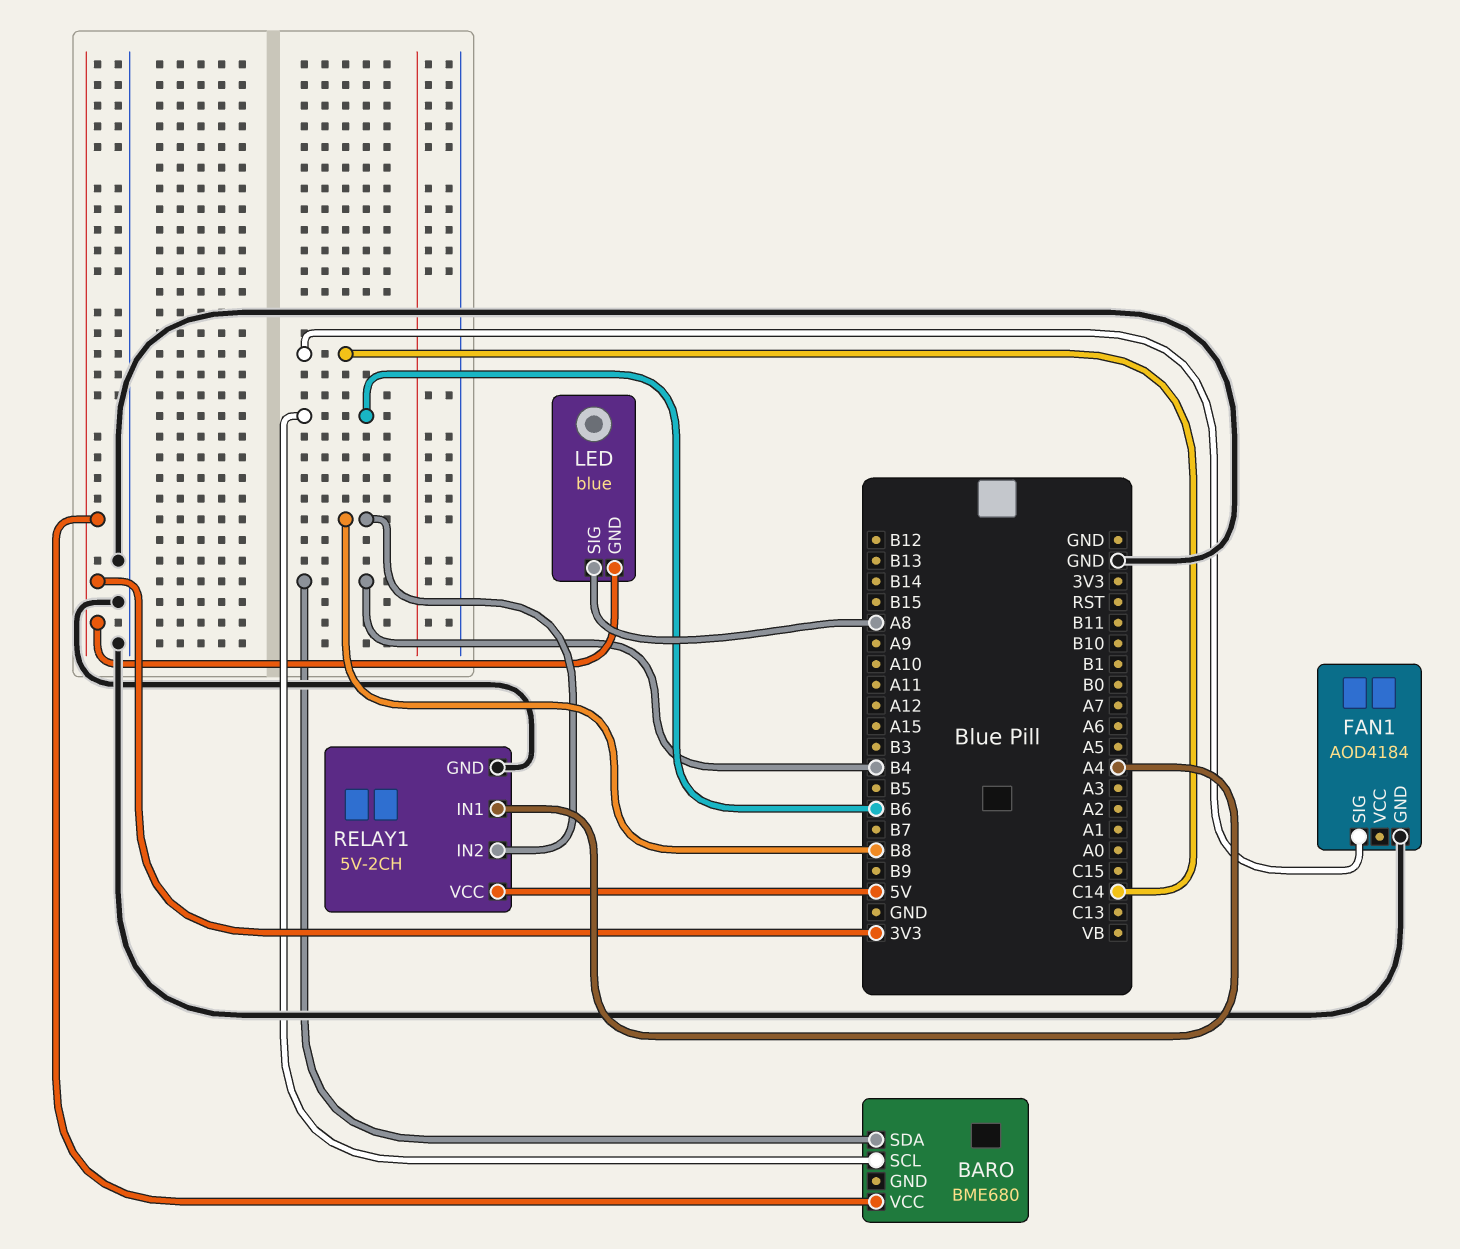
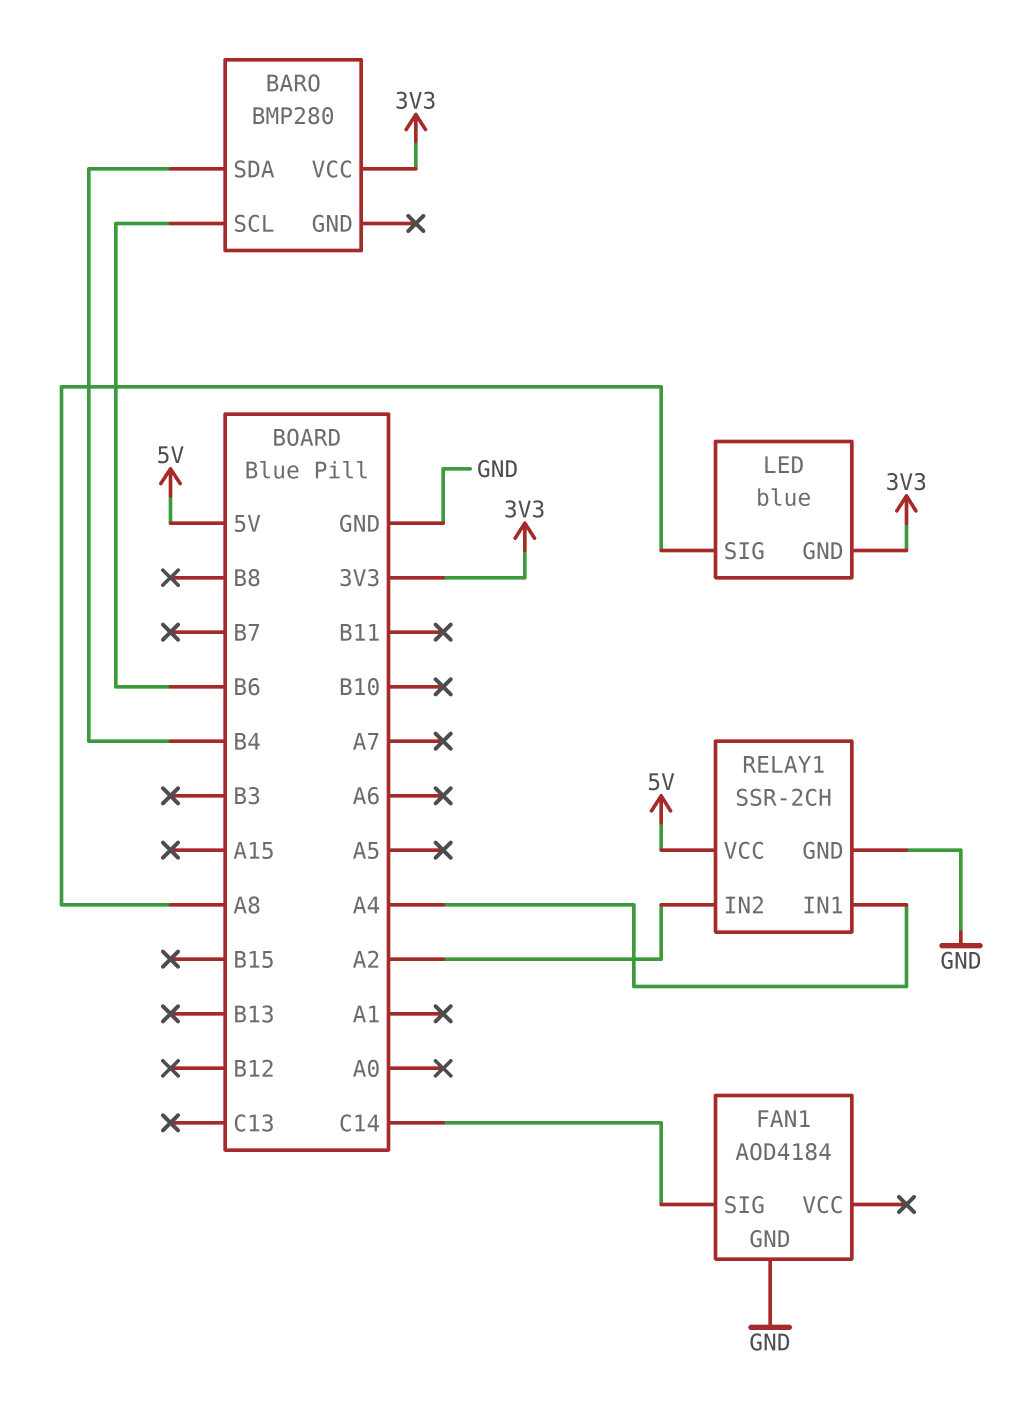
BARO: BME680 -> BMP280
RELAY1: 5V-2CH -> SSR-2CH
RELAY1 pin IN2: B8 -> A2

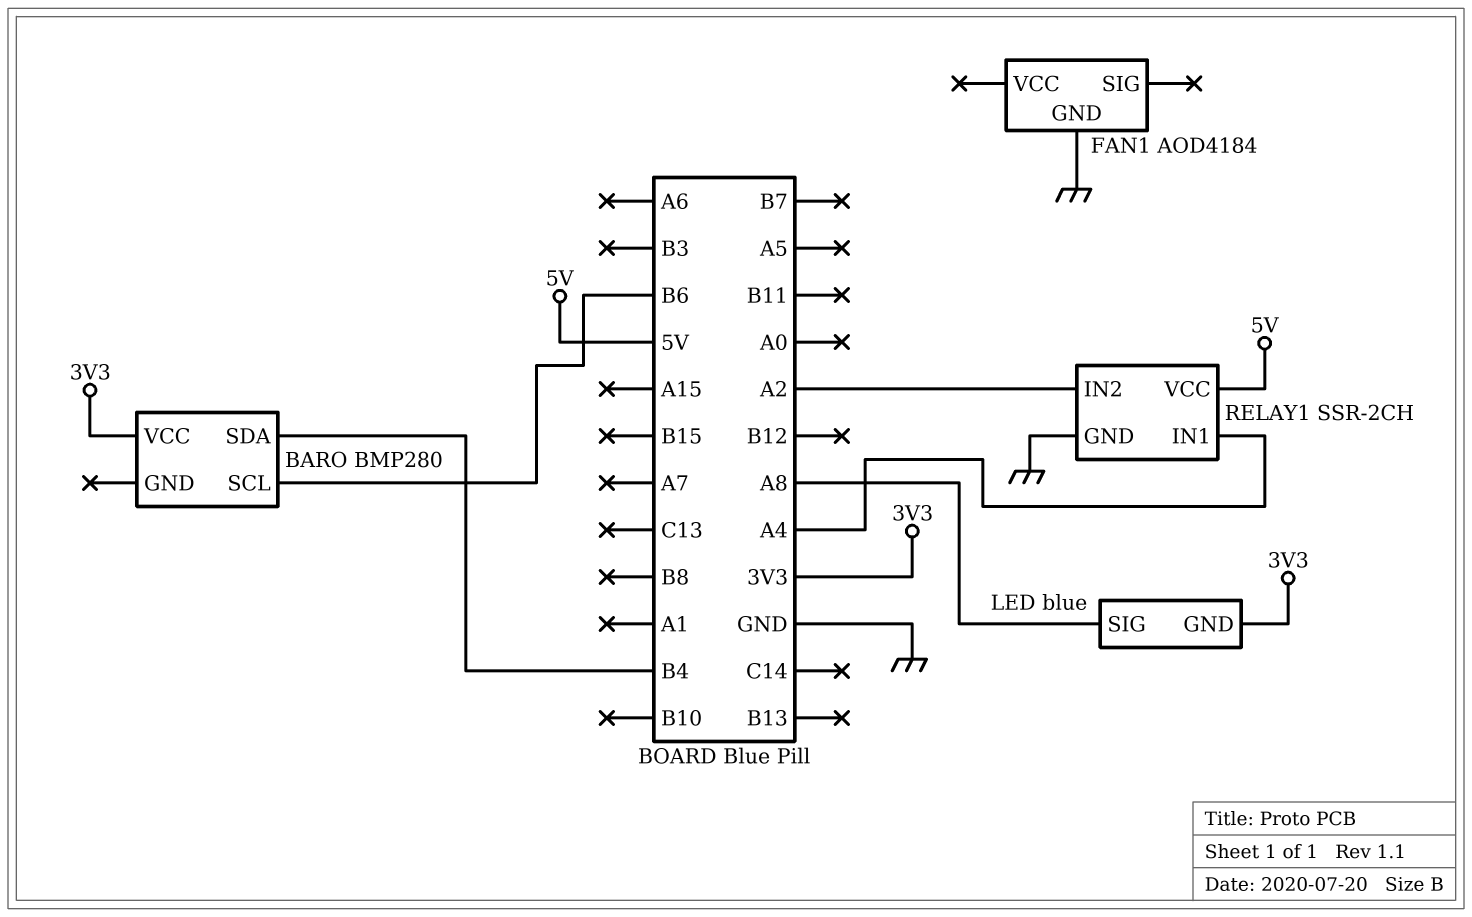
FAN1 pin SIG: C14 -> none

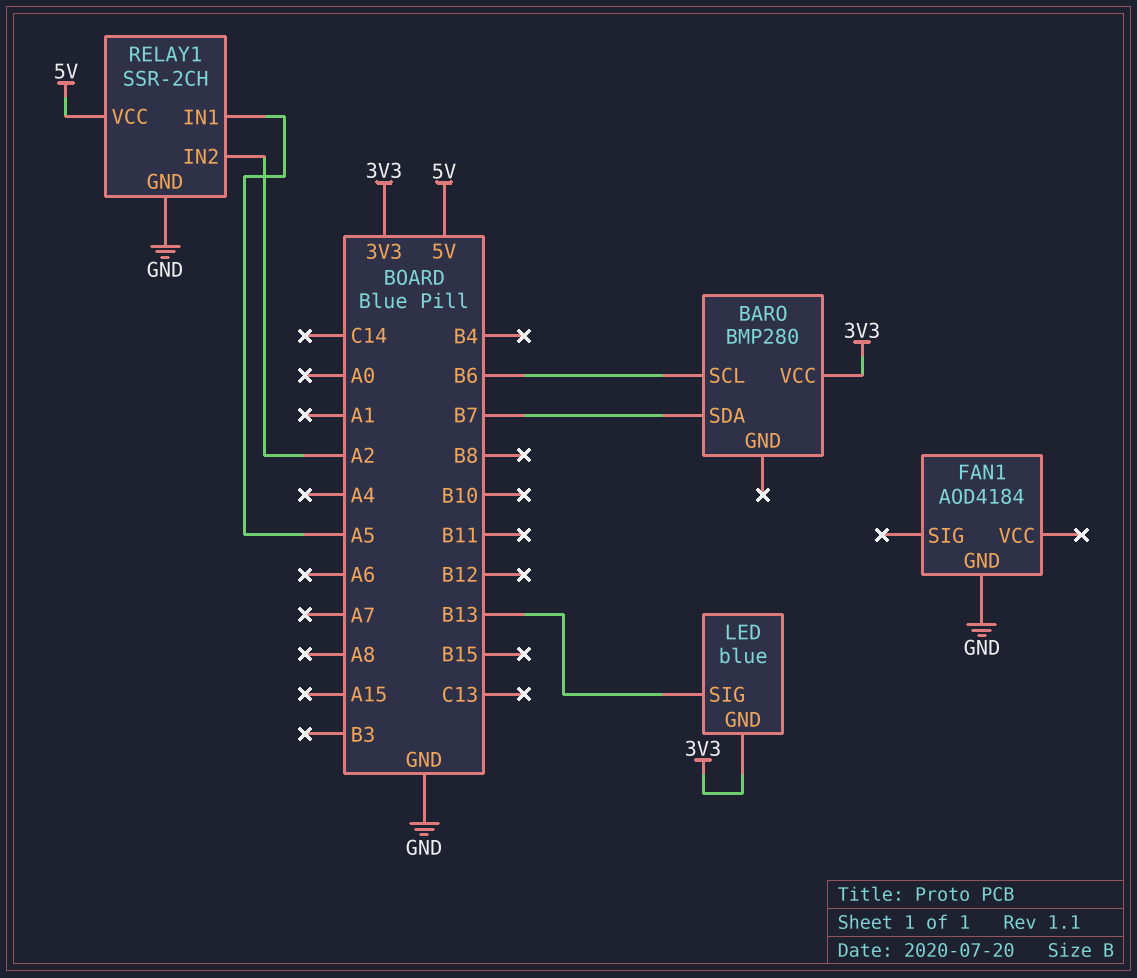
BARO pin SDA: B4 -> B7
LED pin SIG: A8 -> B13
RELAY1 pin IN1: A4 -> A5

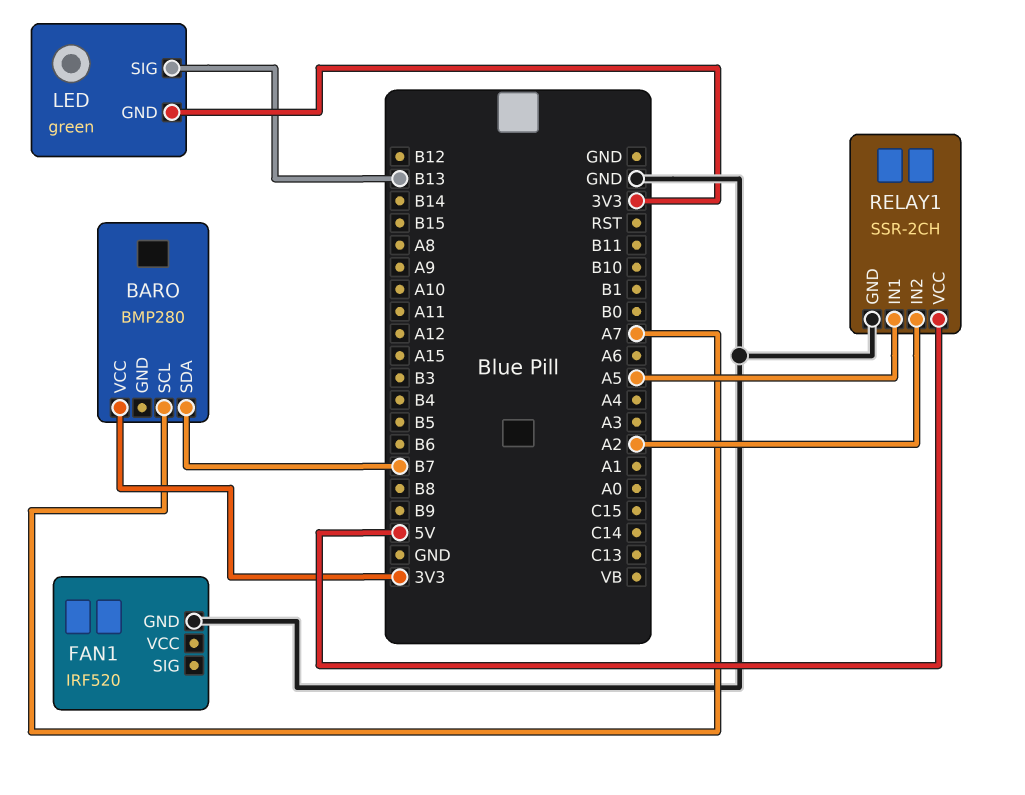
BARO pin SCL: B6 -> A7
FAN1: AOD4184 -> IRF520
LED: blue -> green

